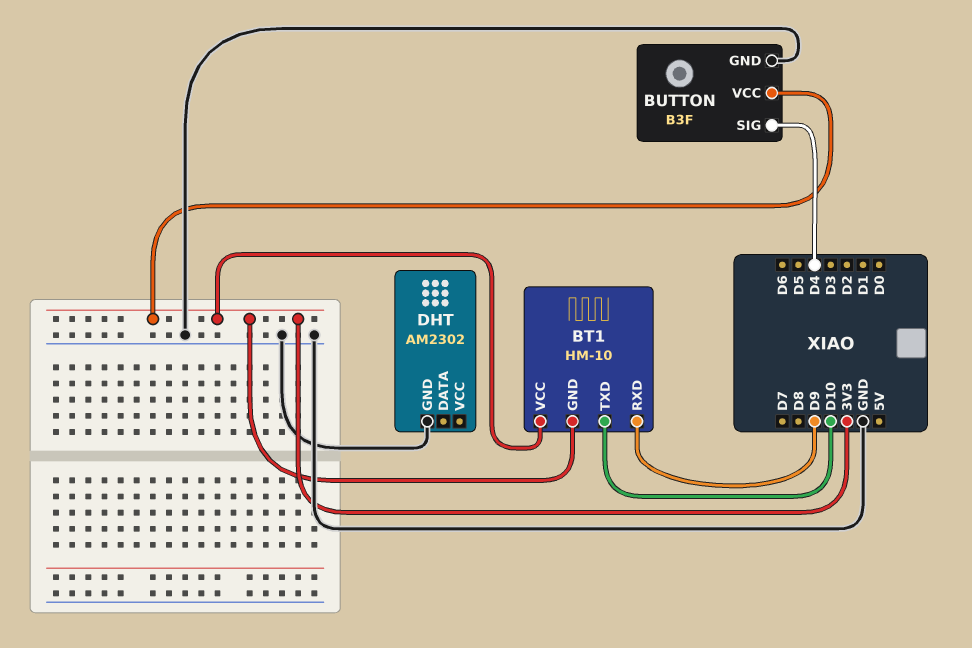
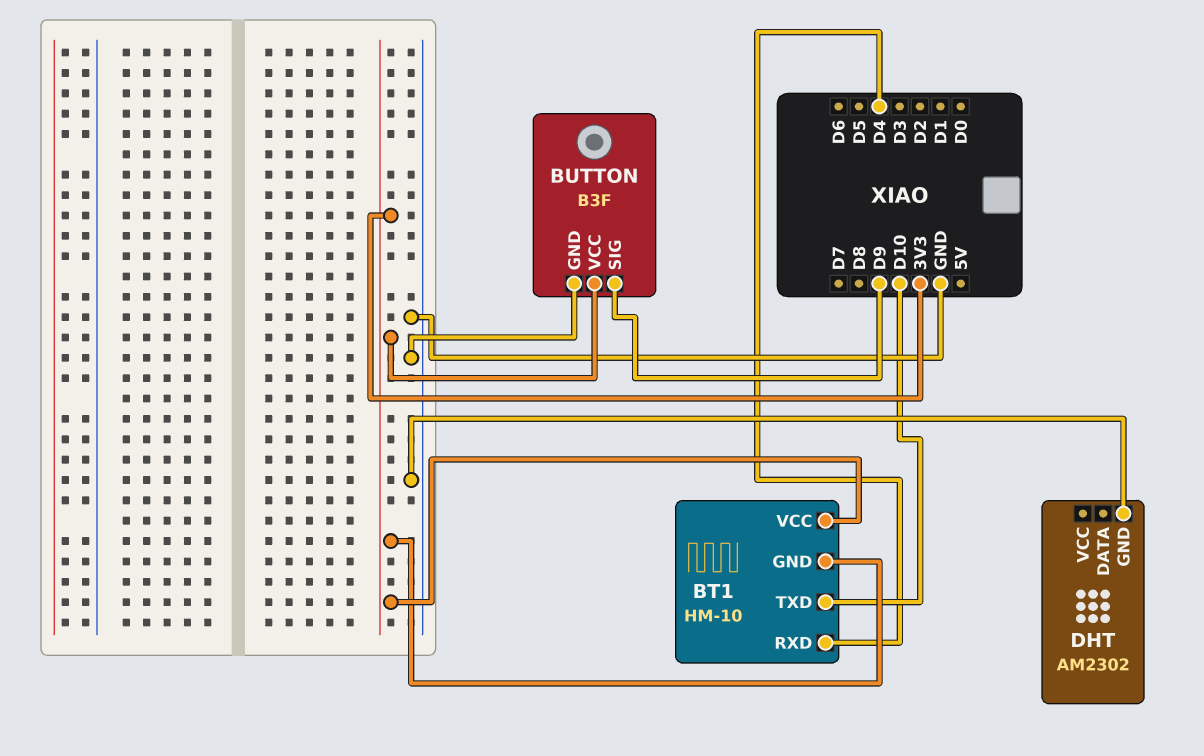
BT1 pin RXD: D9 -> D4
BUTTON pin SIG: D4 -> D9

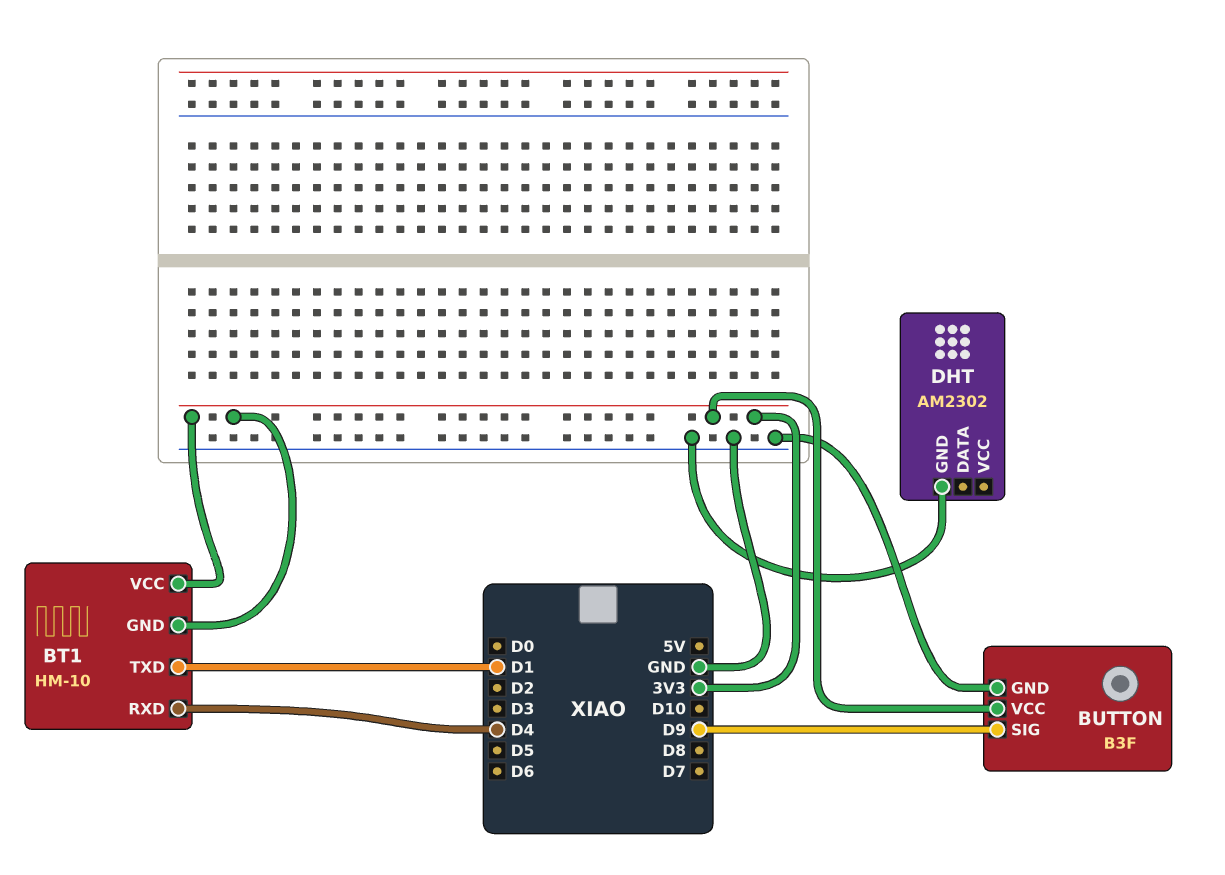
BT1 pin TXD: D10 -> D1

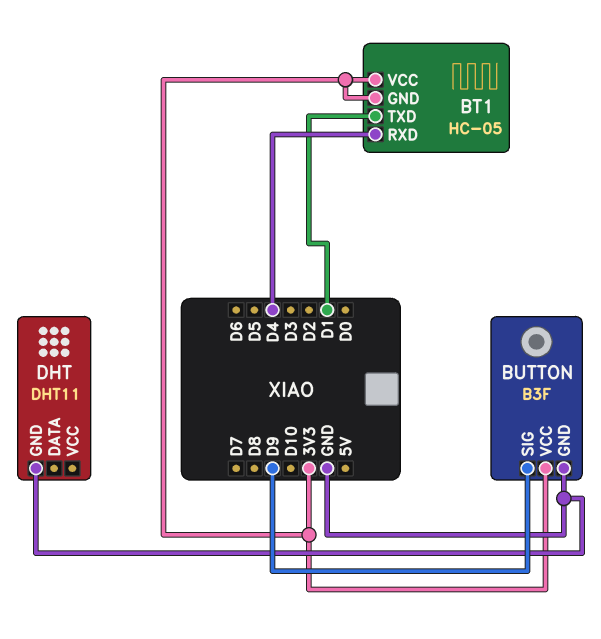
BT1: HM-10 -> HC-05
DHT: AM2302 -> DHT11

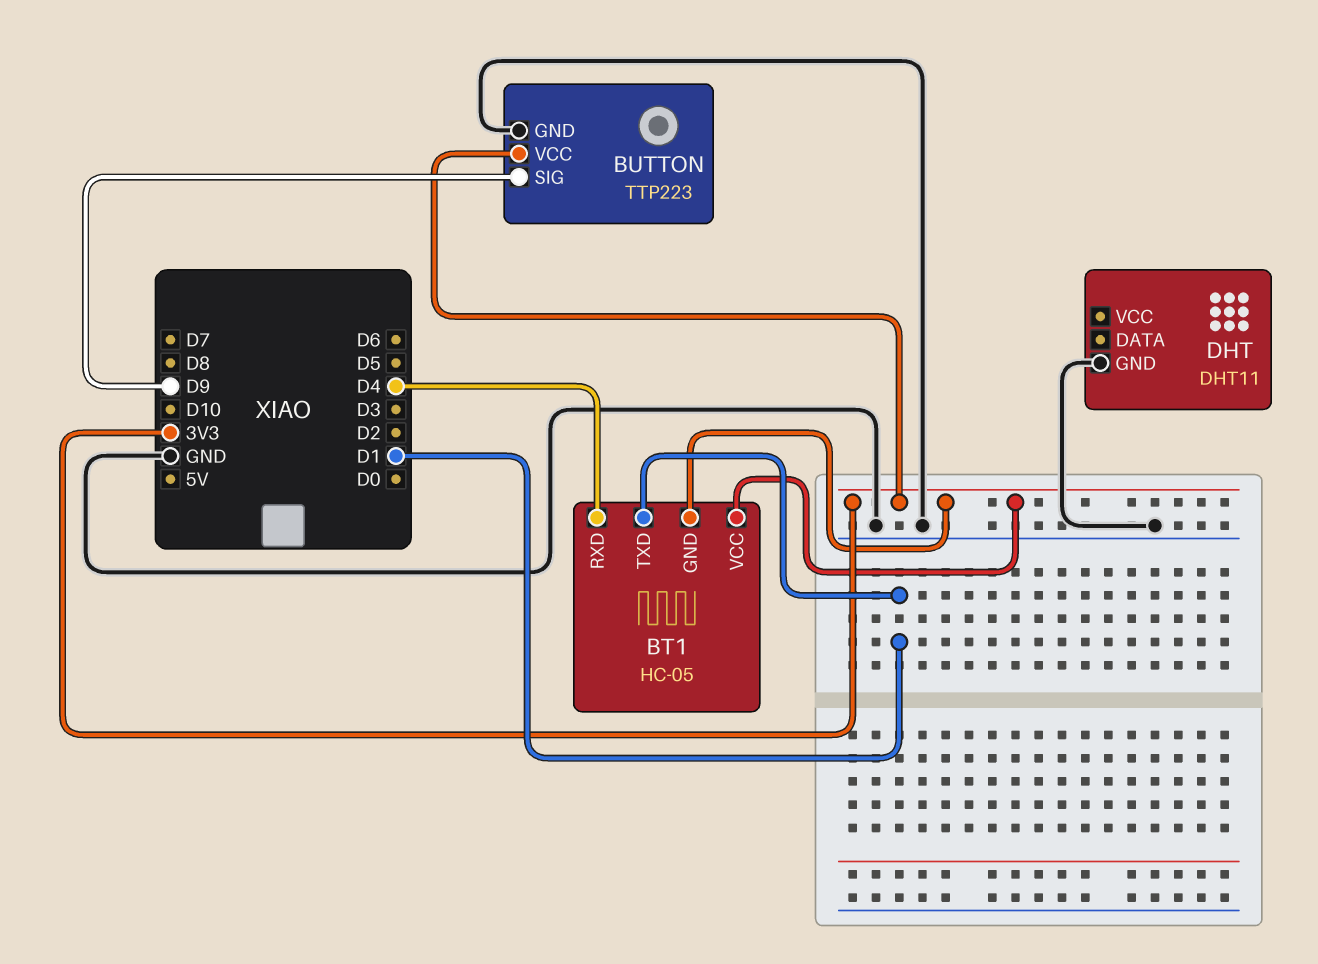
BUTTON: B3F -> TTP223

